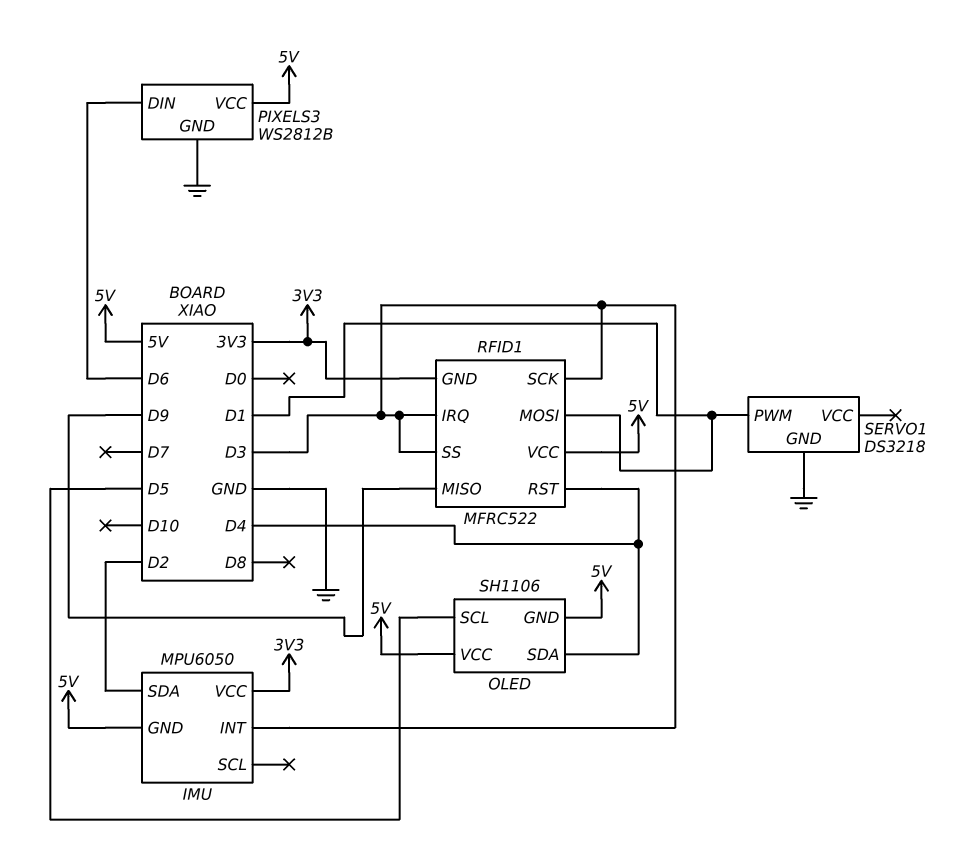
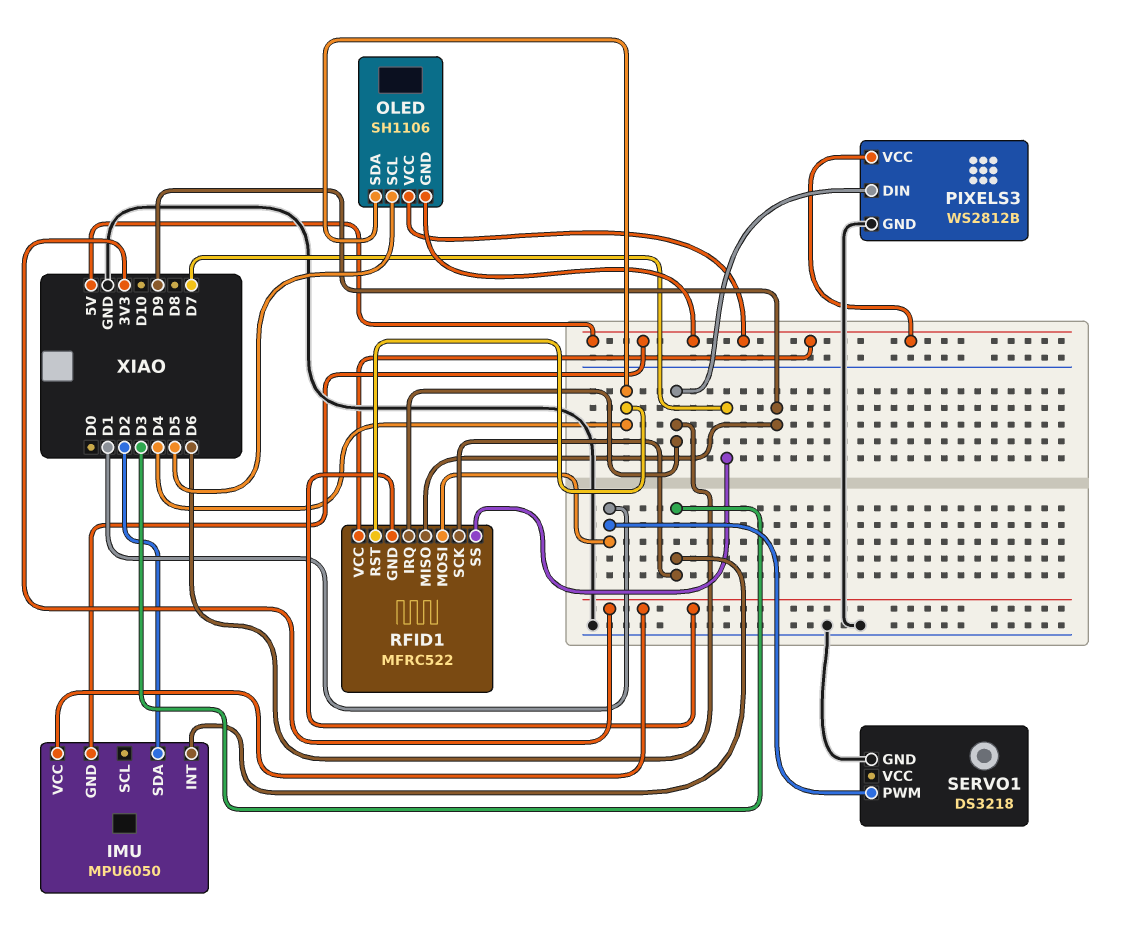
RFID1 pin IRQ: D3 -> D6
RFID1 pin SS: D3 -> D7

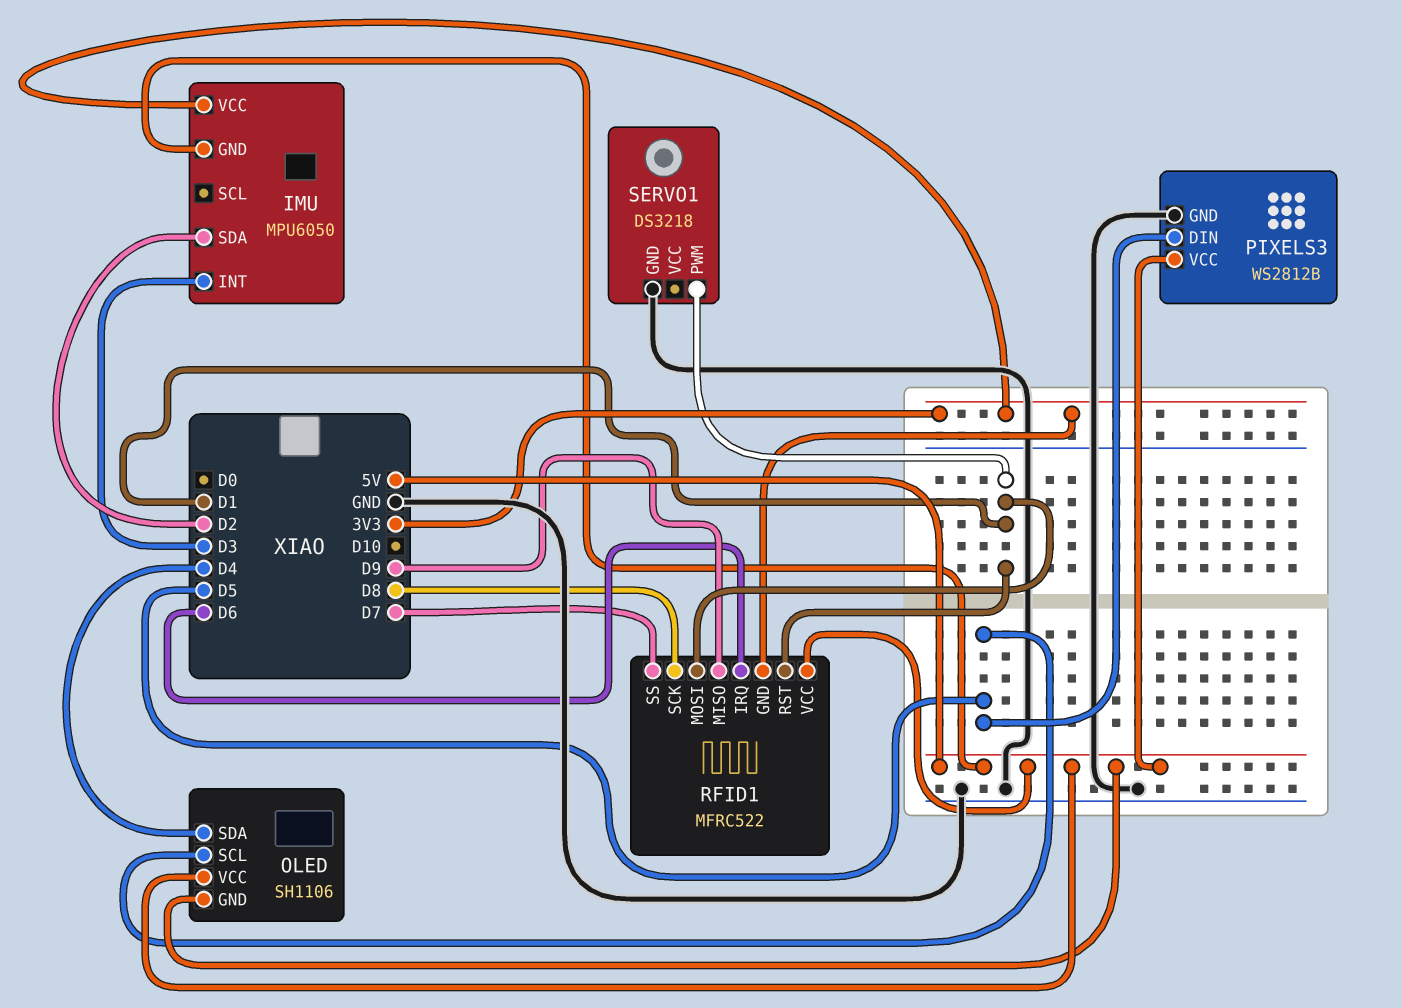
PIXELS3 pin DIN: D6 -> D5
RFID1 pin RST: D4 -> D1
RFID1 pin SCK: D3 -> D8

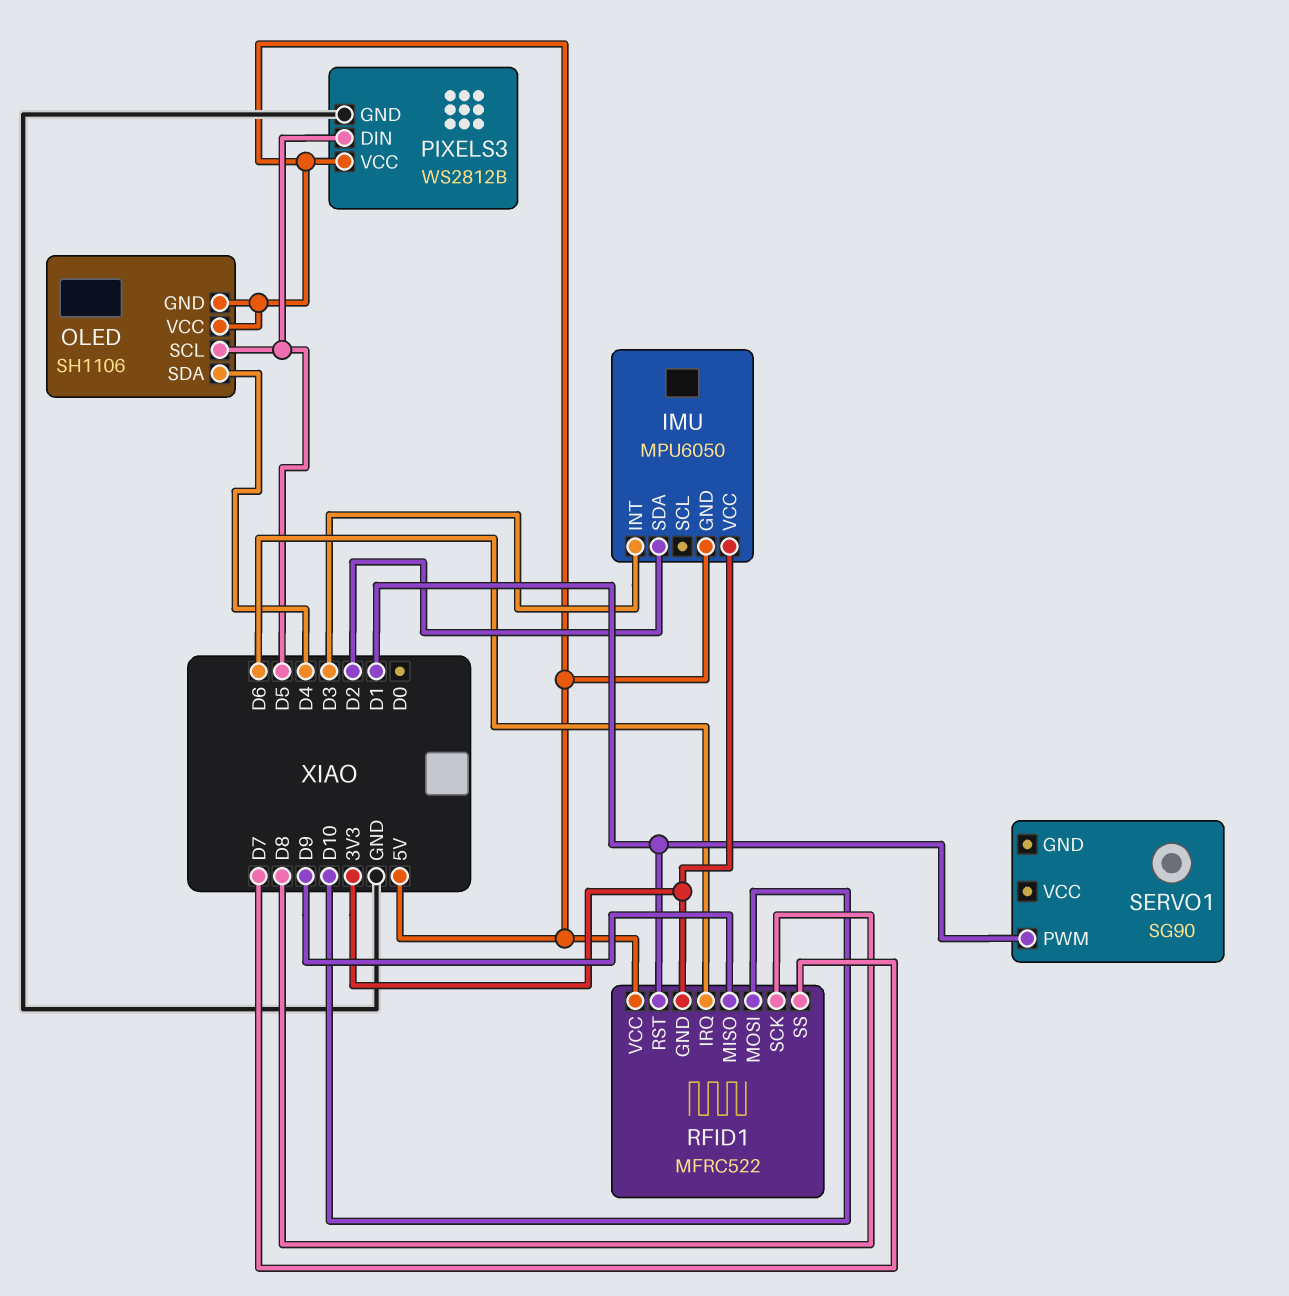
RFID1 pin MOSI: D1 -> D10
SERVO1: DS3218 -> SG90
SERVO1 pin GND: GND -> none

